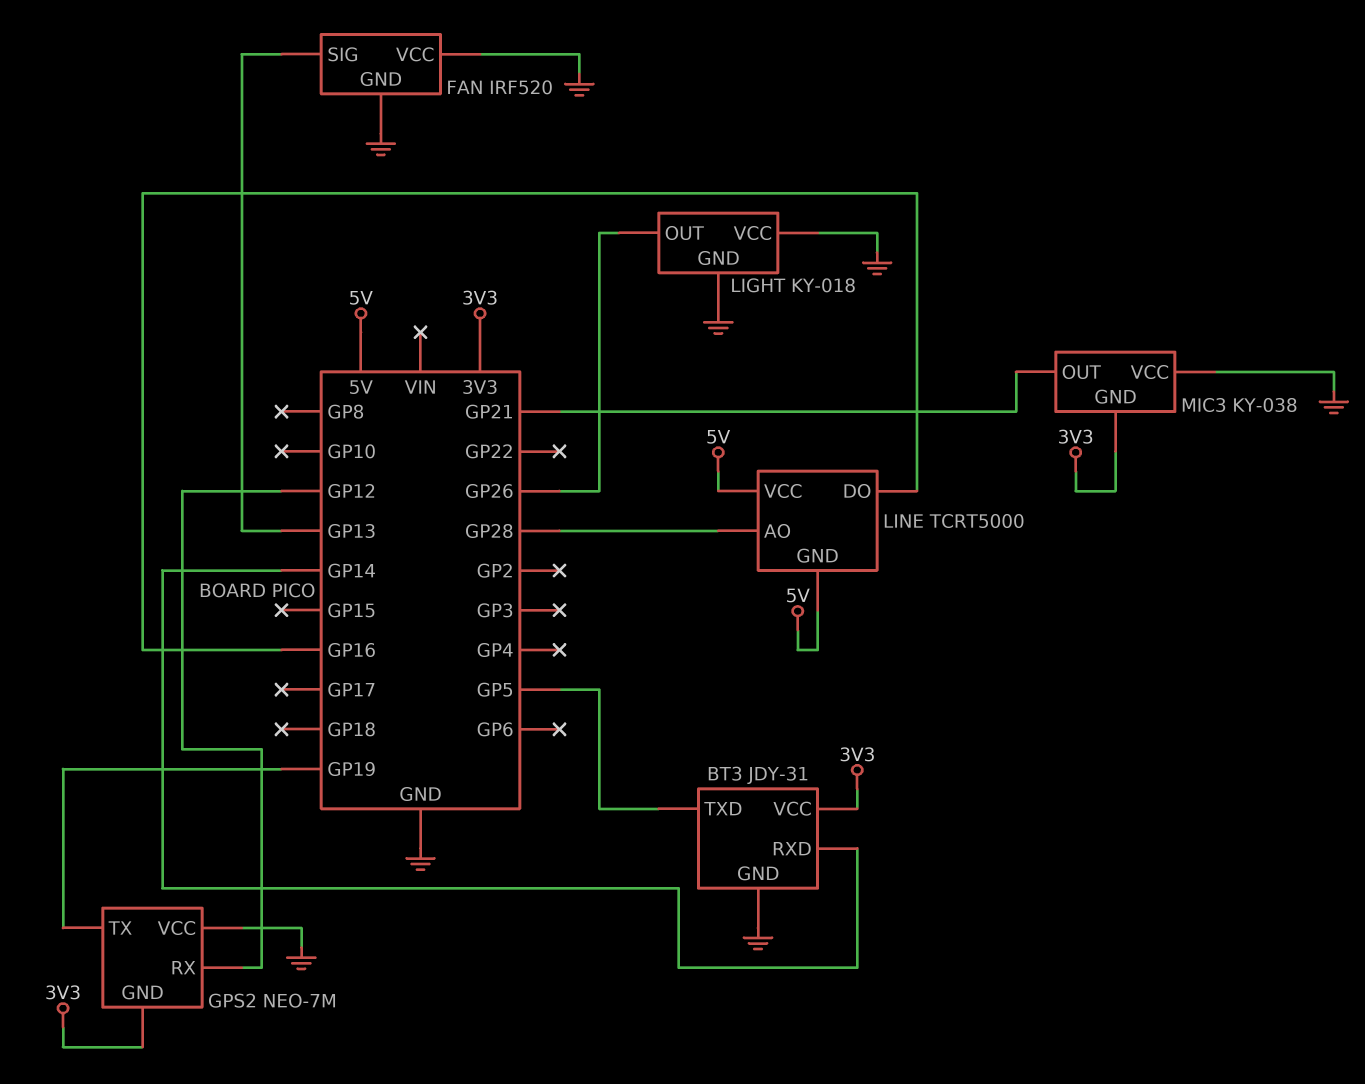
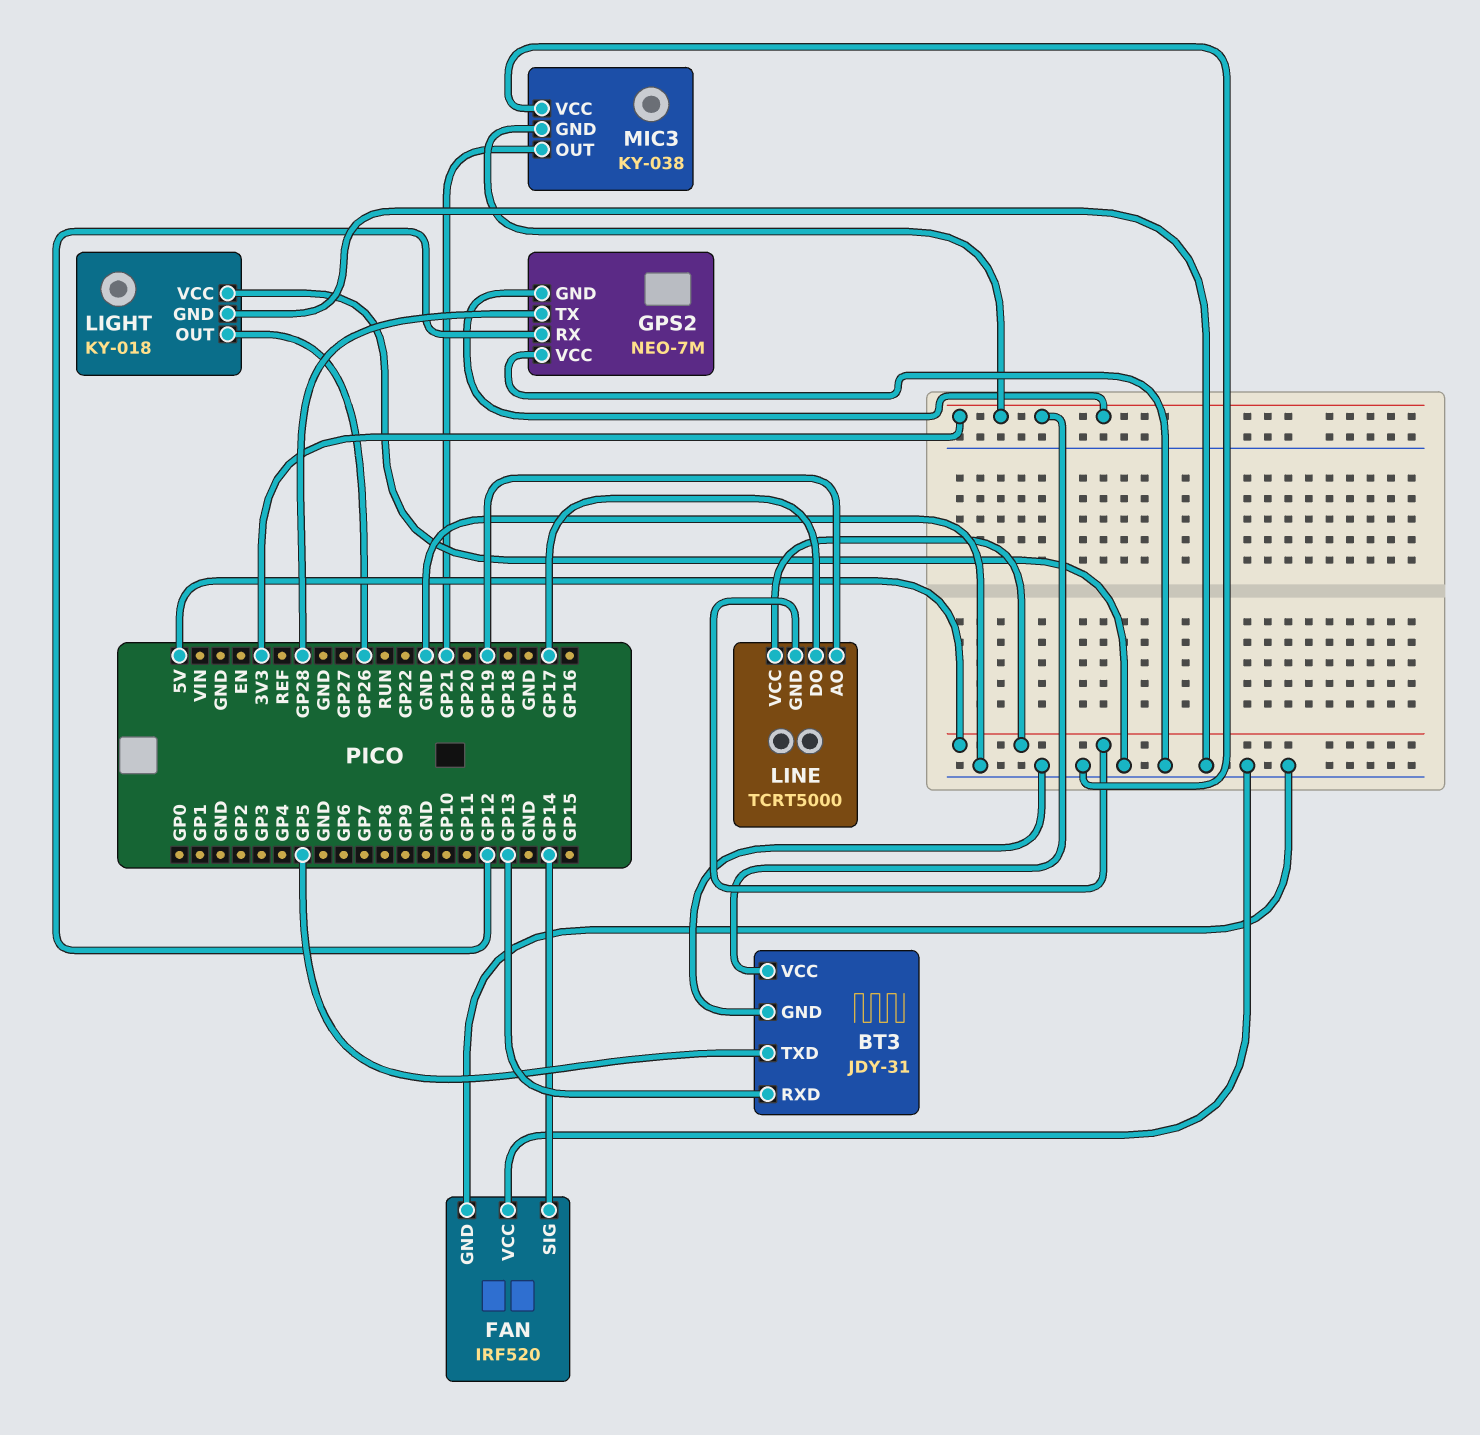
BT3 pin RXD: GP14 -> GP13
FAN pin SIG: GP13 -> GP14
GPS2 pin TX: GP19 -> GP28
LINE pin AO: GP28 -> GP19
LINE pin DO: GP16 -> GP17

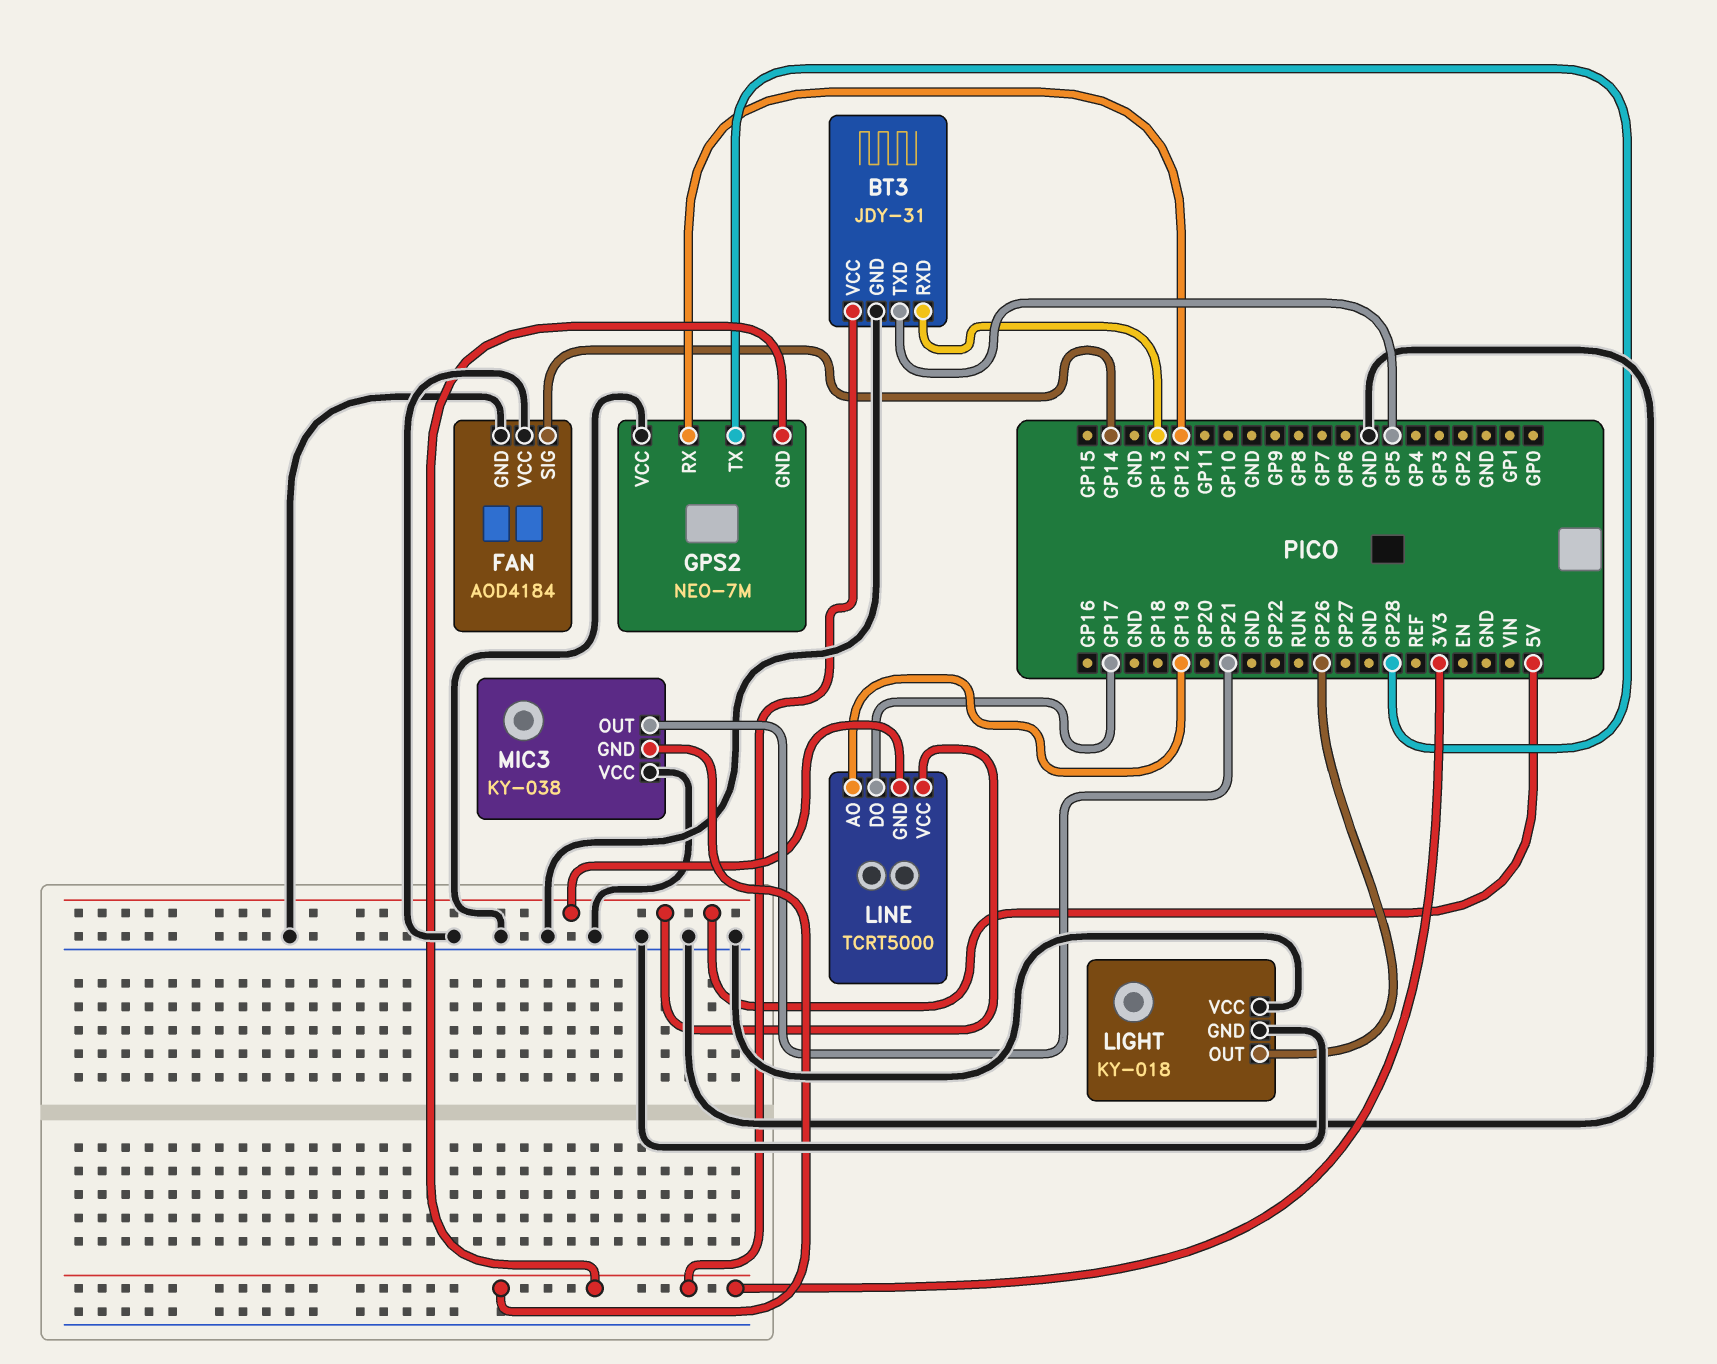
FAN: IRF520 -> AOD4184

